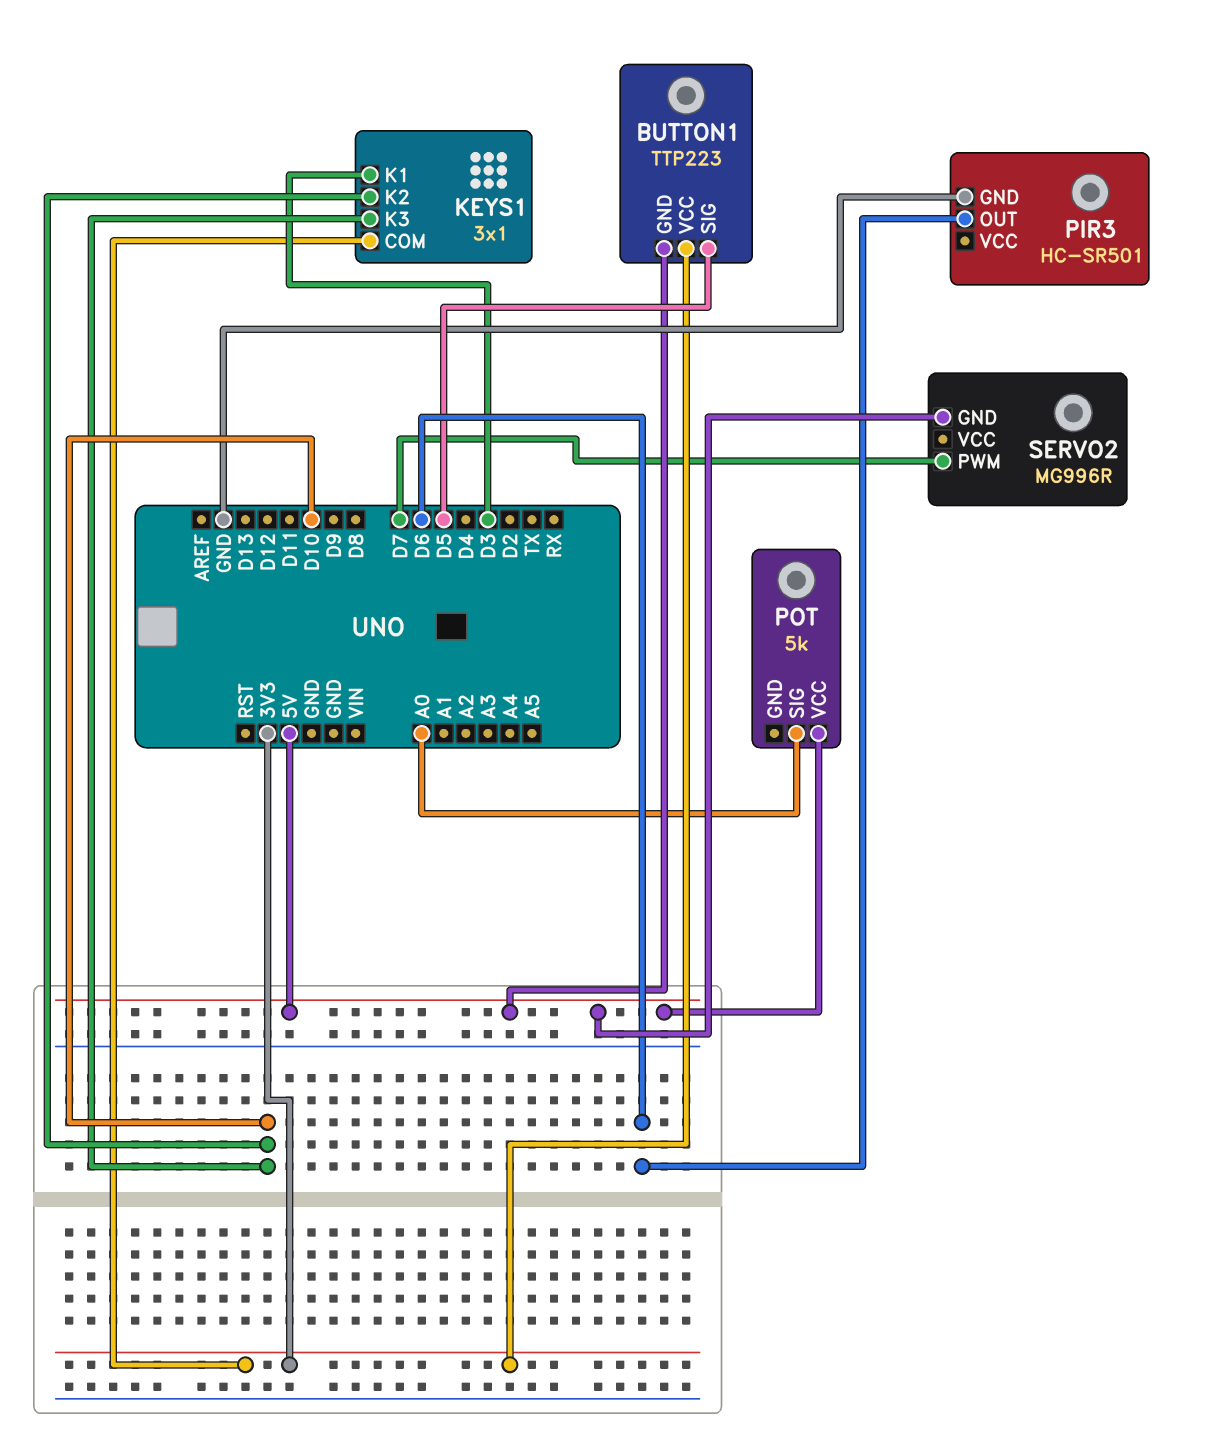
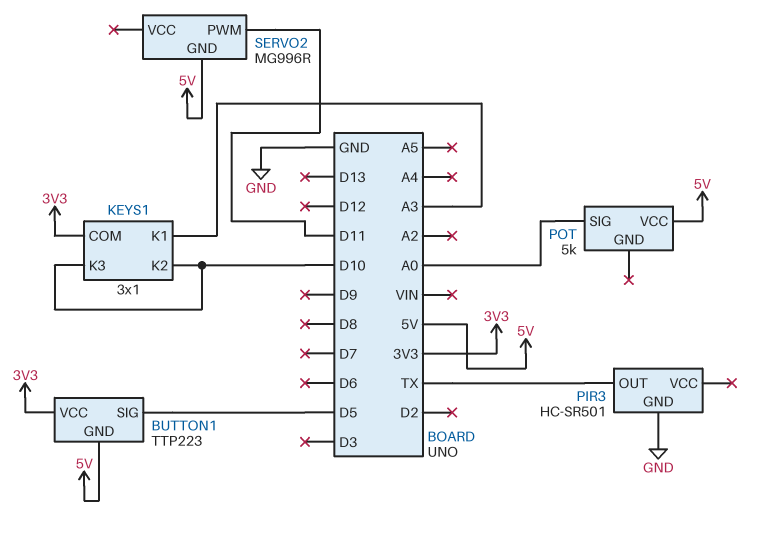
KEYS1 pin K1: D3 -> A3
PIR3 pin OUT: D6 -> TX
SERVO2 pin PWM: D7 -> D11

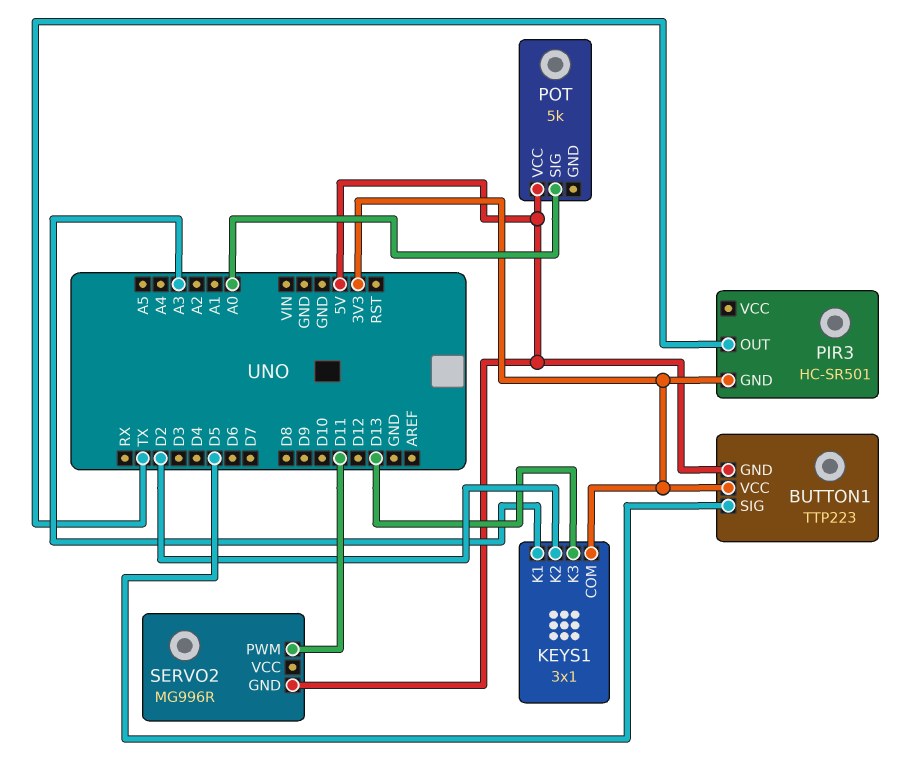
KEYS1 pin K2: D10 -> D2
KEYS1 pin K3: D10 -> D13
PIR3 pin GND: GND -> 3V3

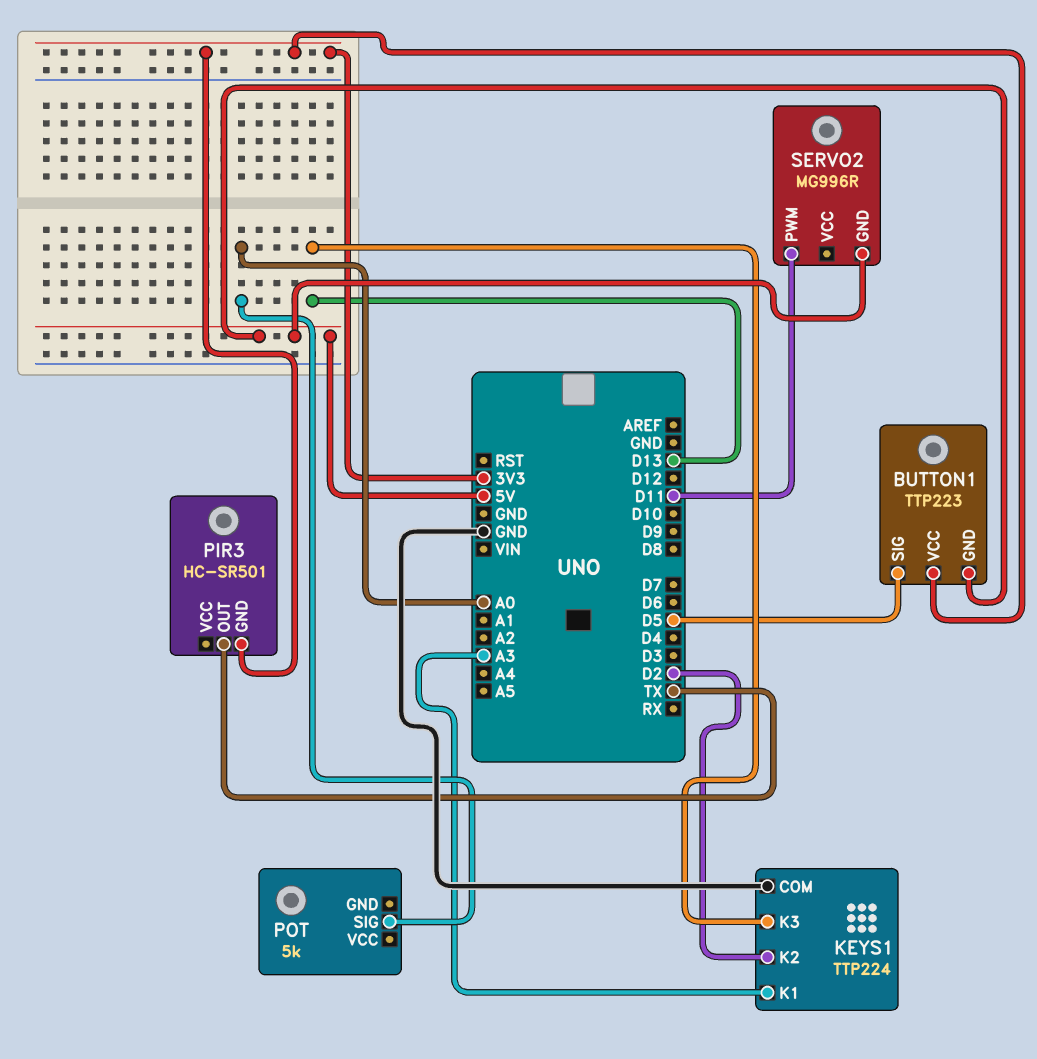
KEYS1: 3x1 -> TTP224
KEYS1 pin COM: 3V3 -> GND
POT pin VCC: 5V -> none

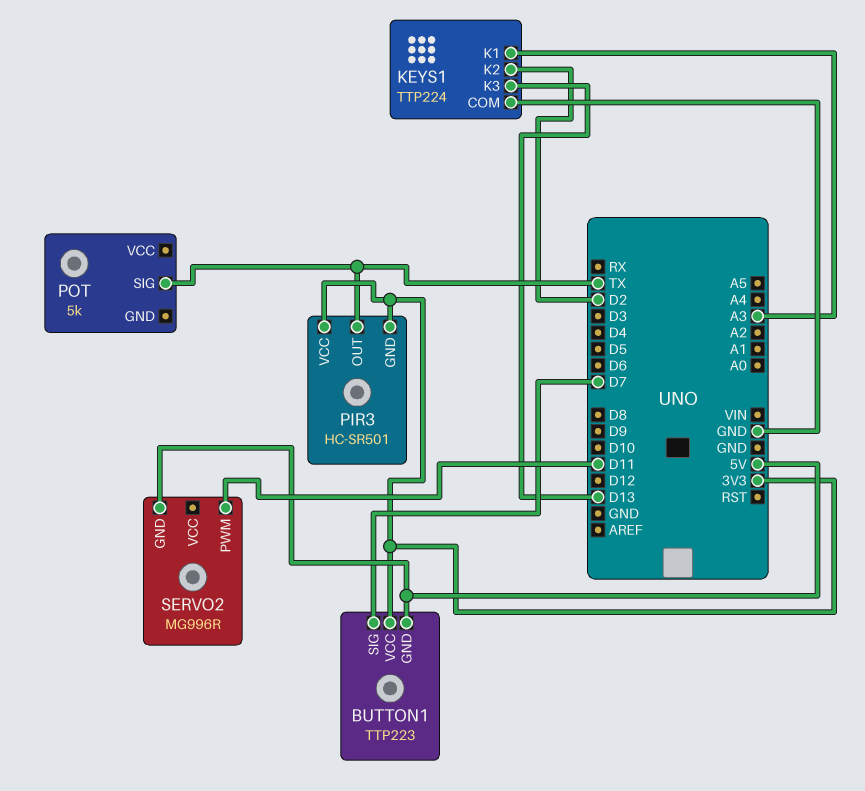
BUTTON1 pin SIG: D5 -> D7
PIR3 pin VCC: none -> 3V3
POT pin SIG: A0 -> TX

